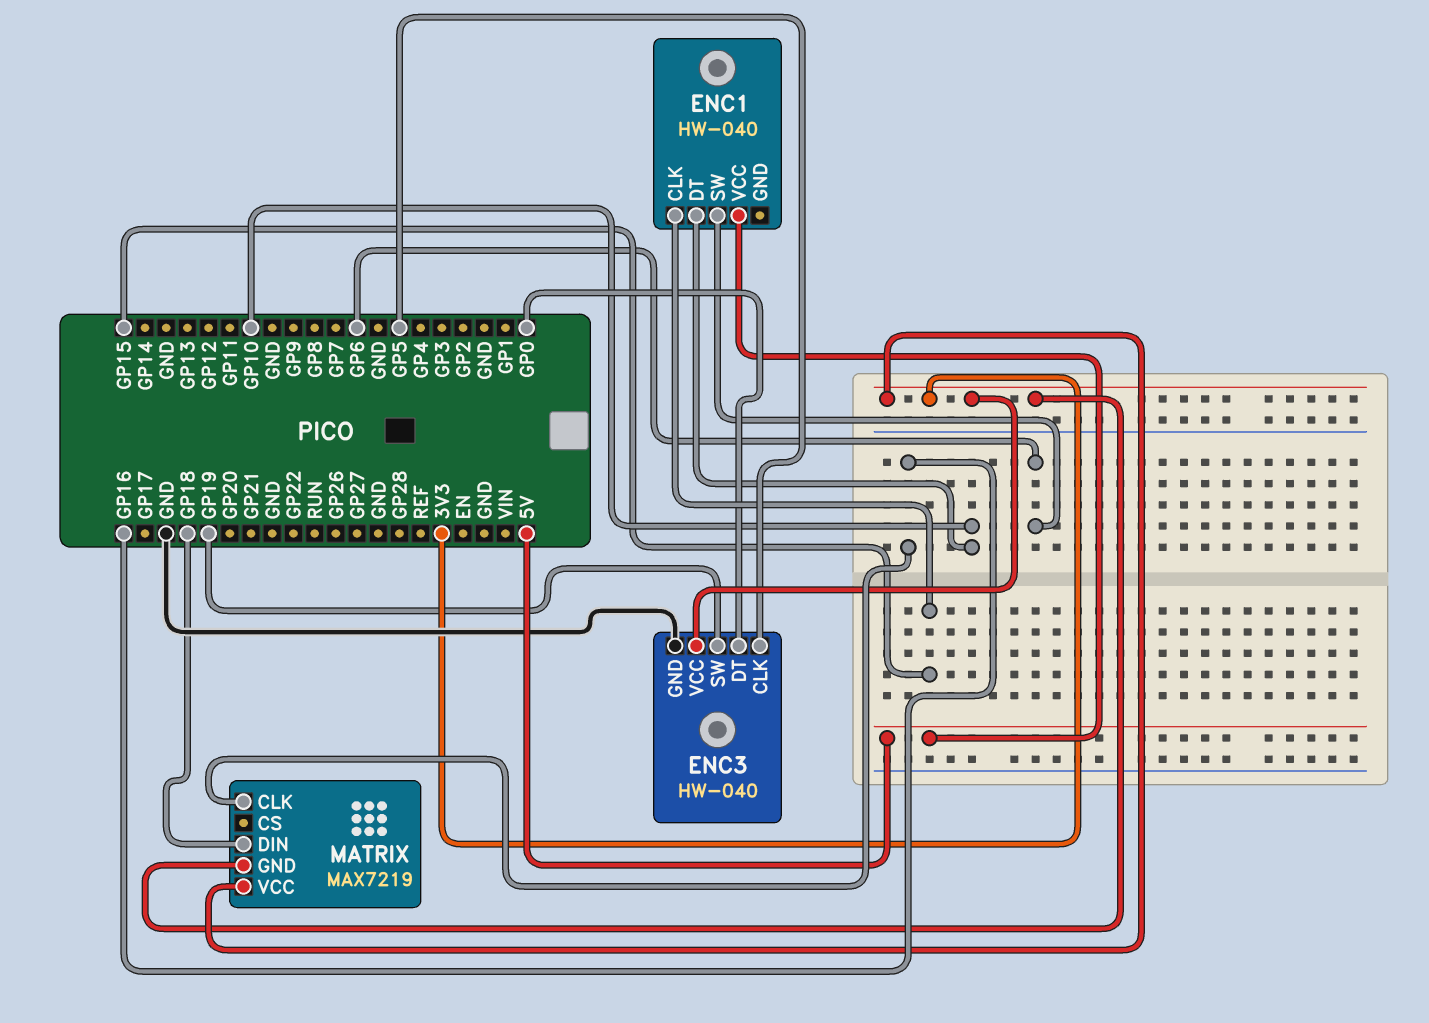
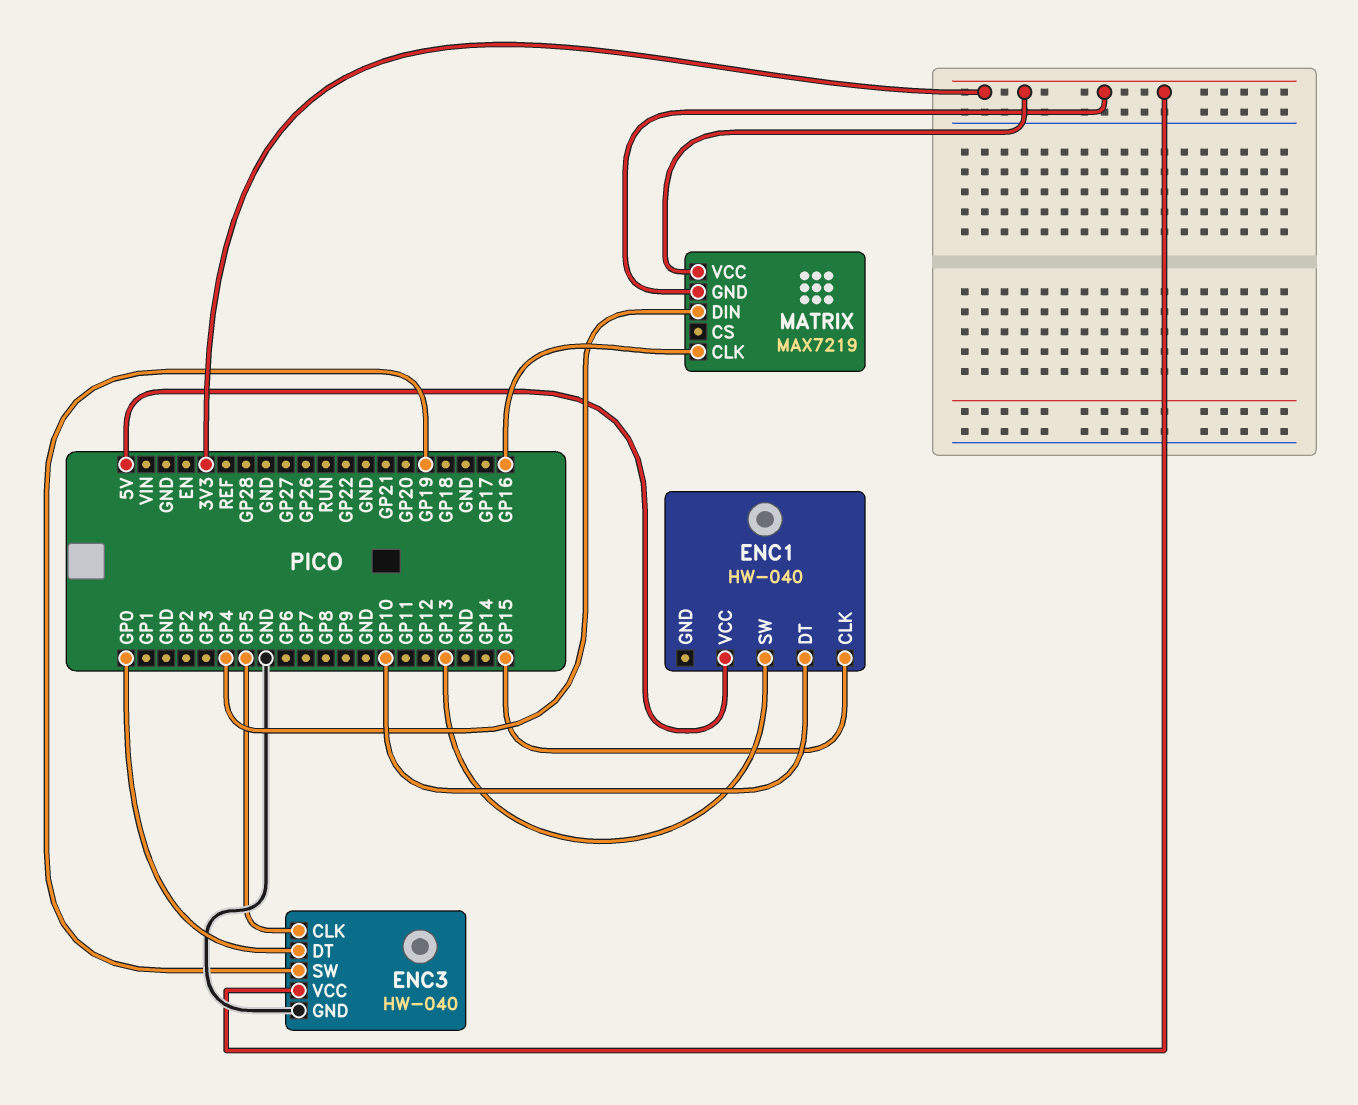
ENC1 pin SW: GP6 -> GP13
MATRIX pin DIN: GP18 -> GP4

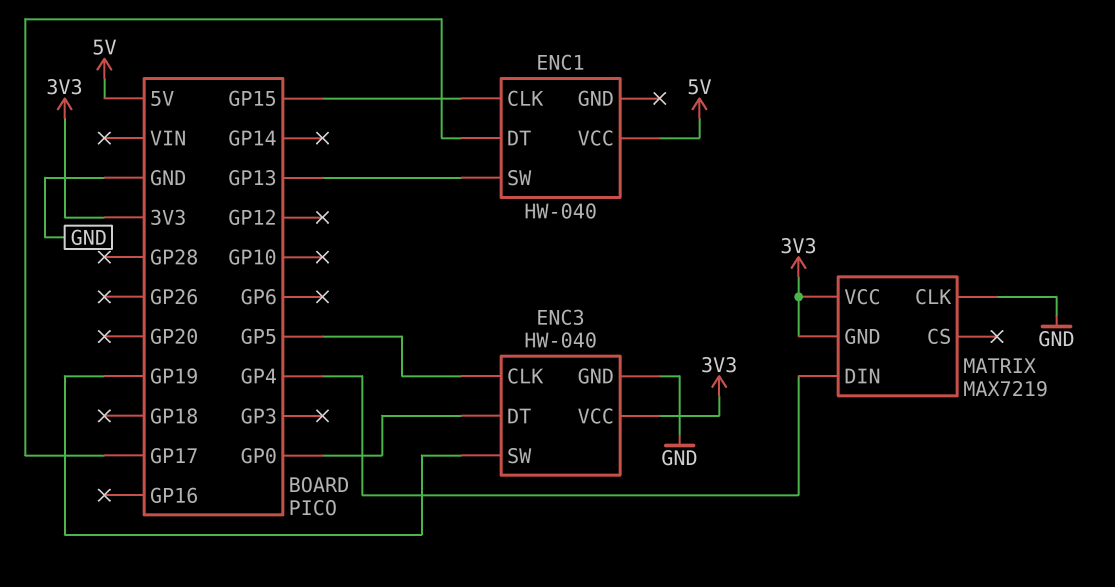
ENC1 pin DT: GP10 -> GP17
MATRIX pin CLK: GP16 -> GND

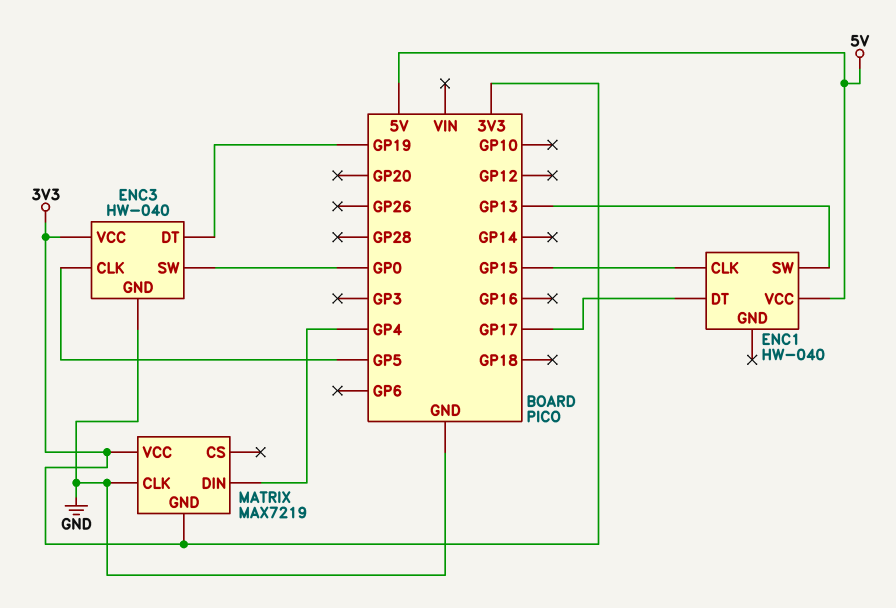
ENC3 pin DT: GP0 -> GP19
ENC3 pin SW: GP19 -> GP0

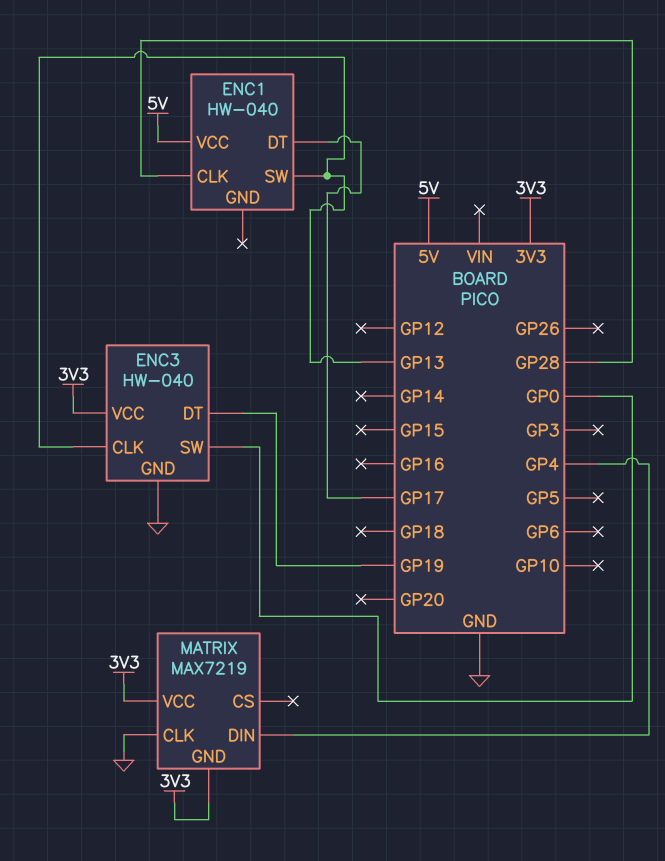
ENC1 pin CLK: GP15 -> GP28
ENC3 pin CLK: GP5 -> GP13

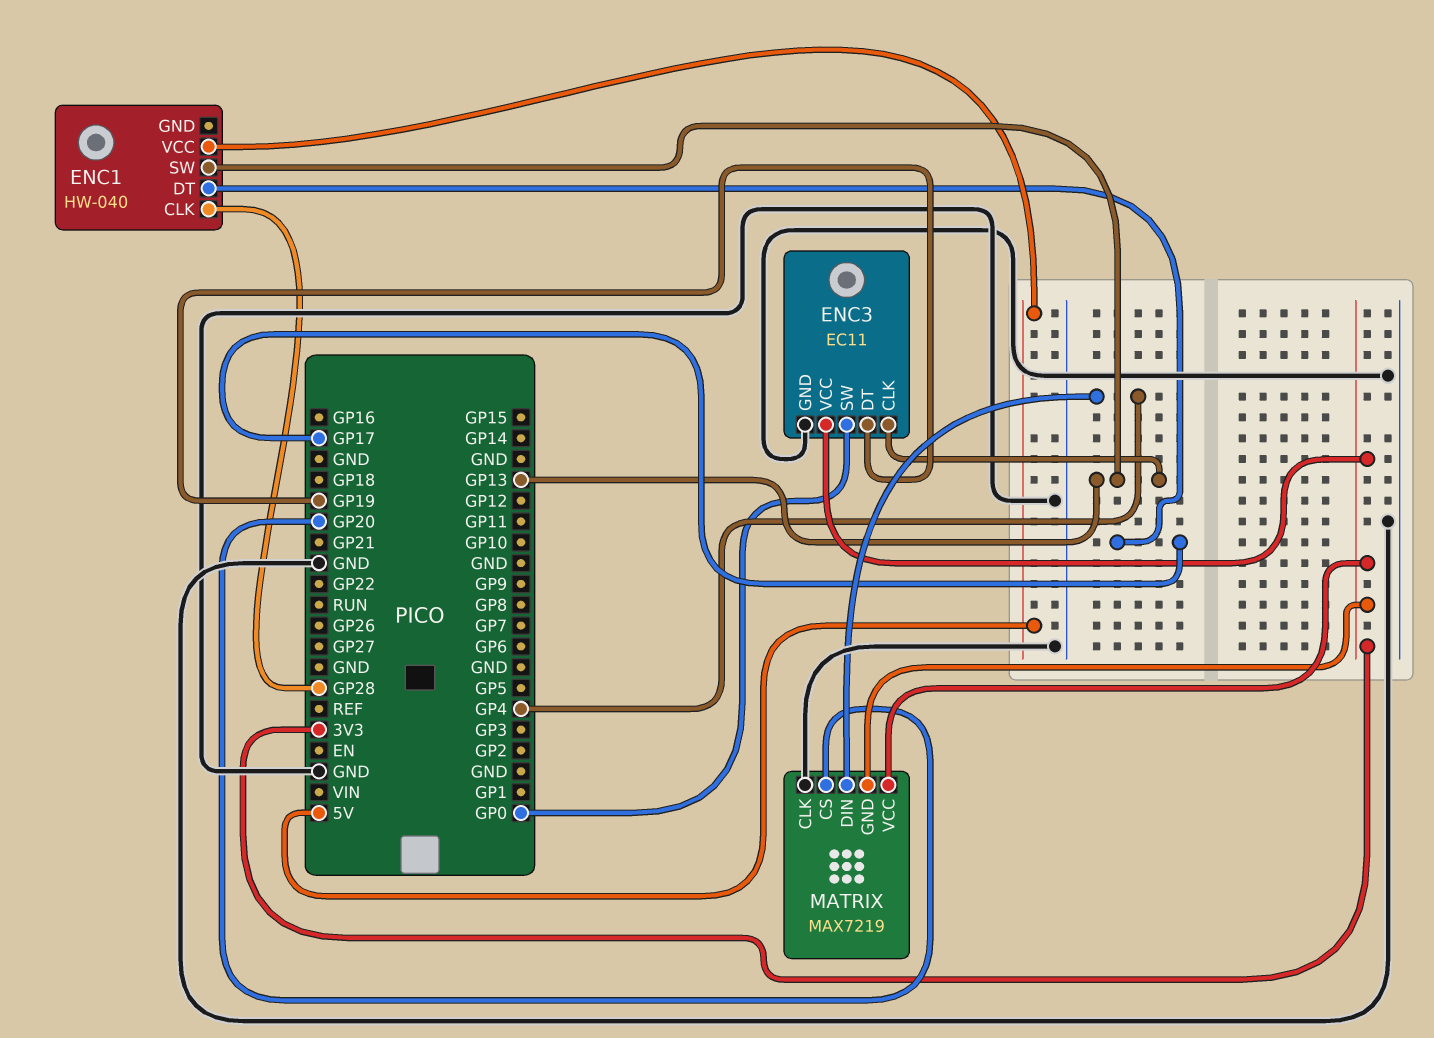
ENC3: HW-040 -> EC11
MATRIX pin CS: none -> GP20

